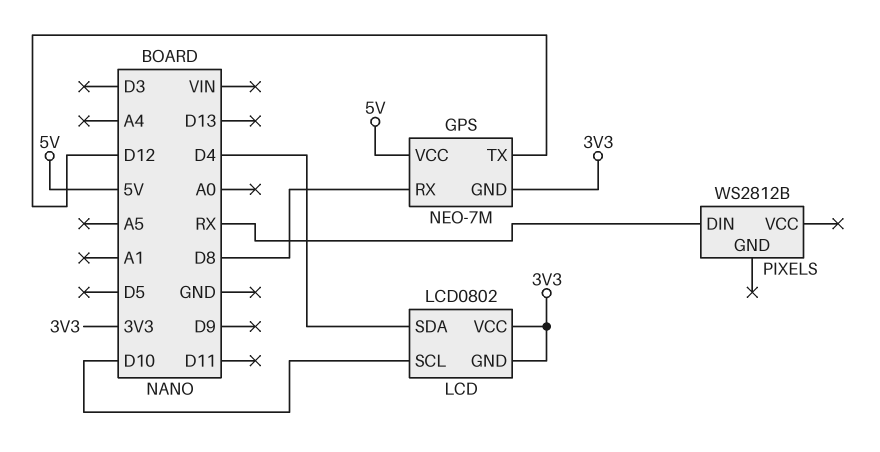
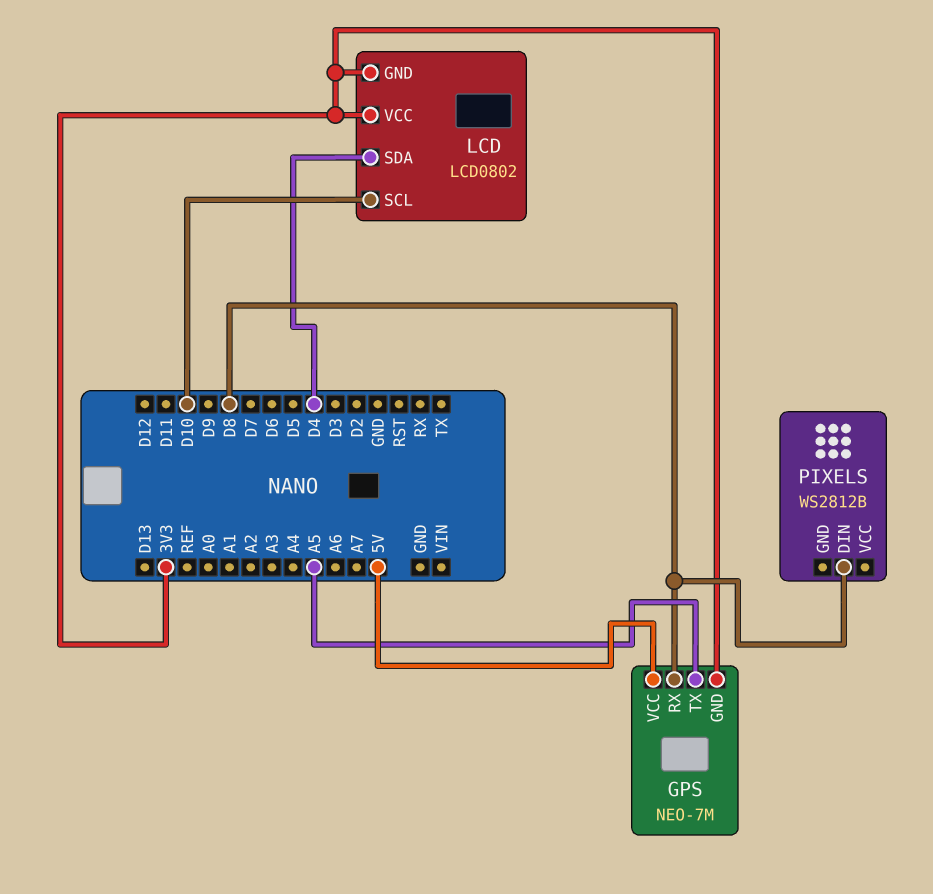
GPS pin TX: D12 -> A5
PIXELS pin DIN: RX -> D8

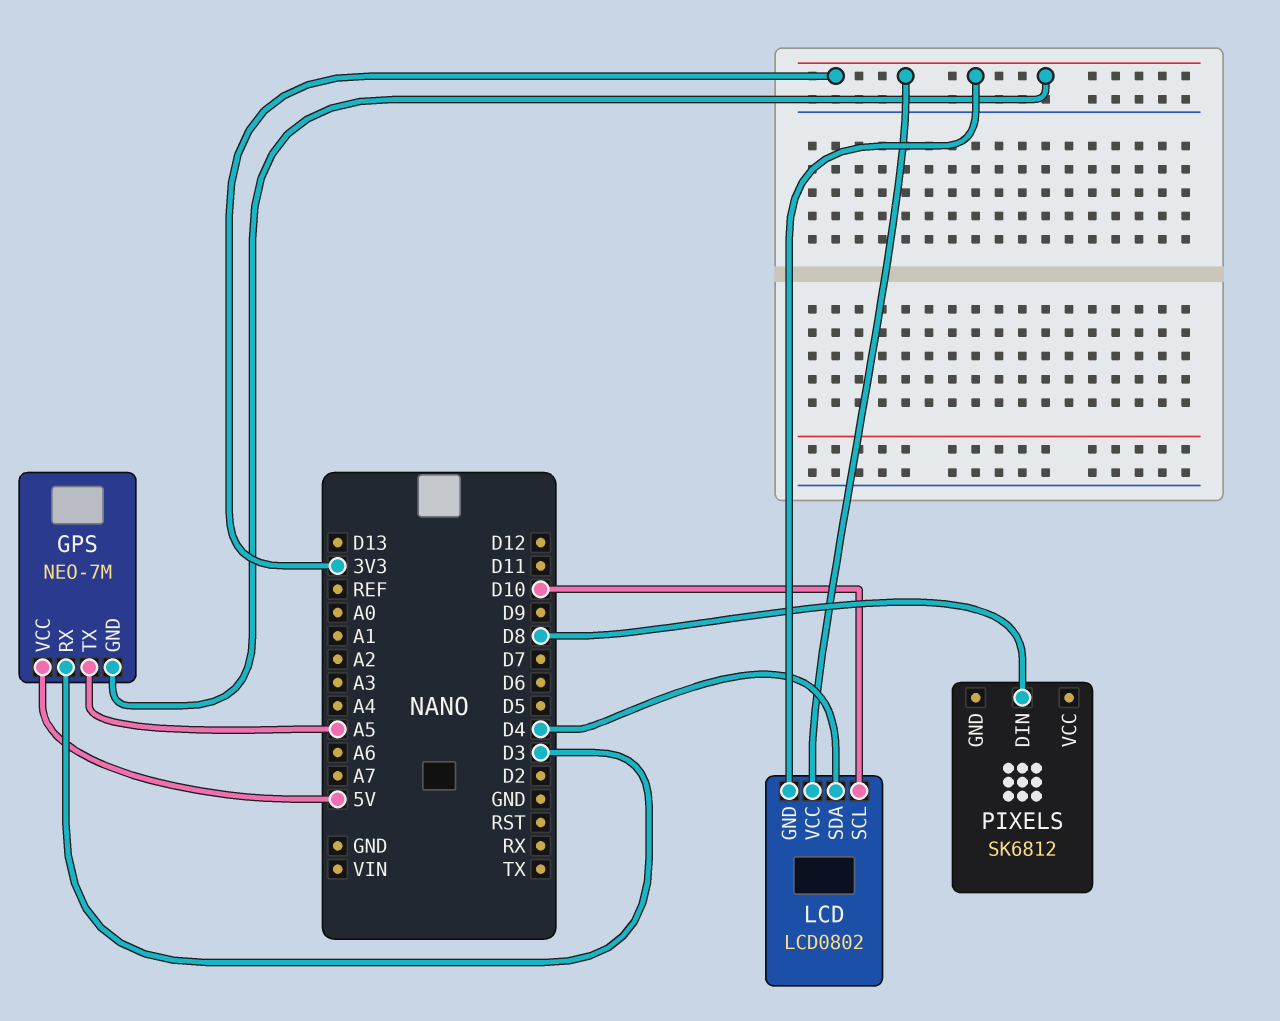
GPS pin RX: D8 -> D3
PIXELS: WS2812B -> SK6812

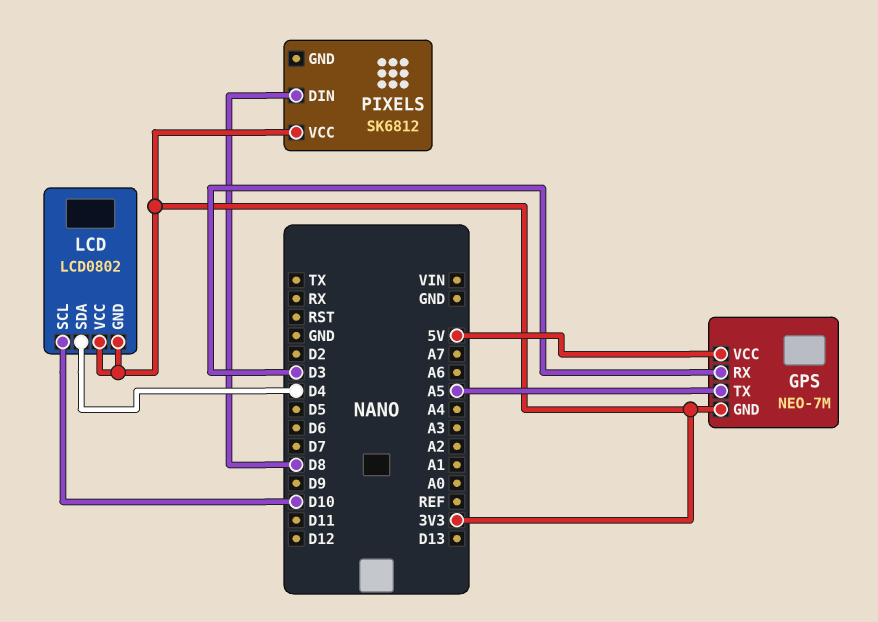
PIXELS pin VCC: none -> 3V3

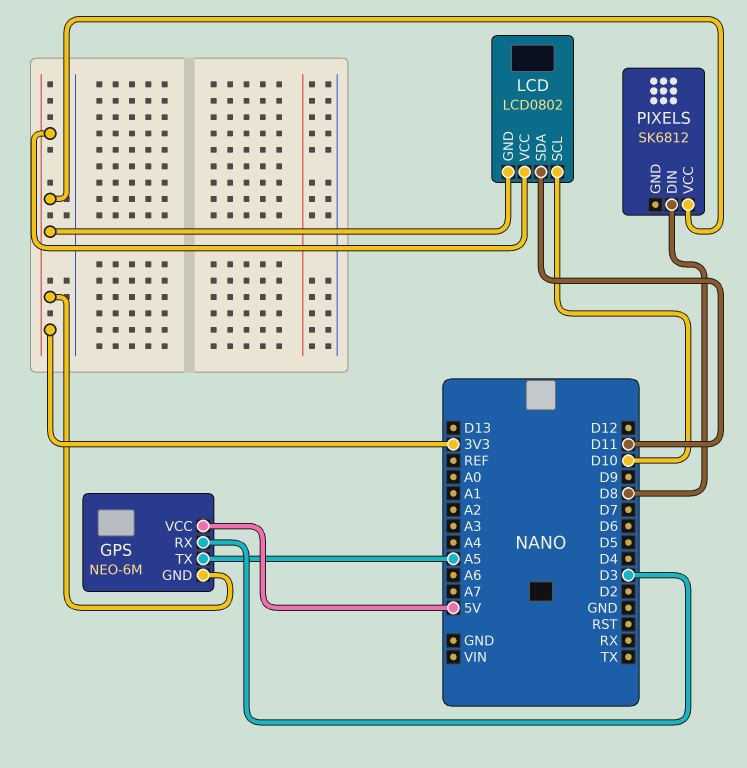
GPS: NEO-7M -> NEO-6M
LCD pin SDA: D4 -> D11

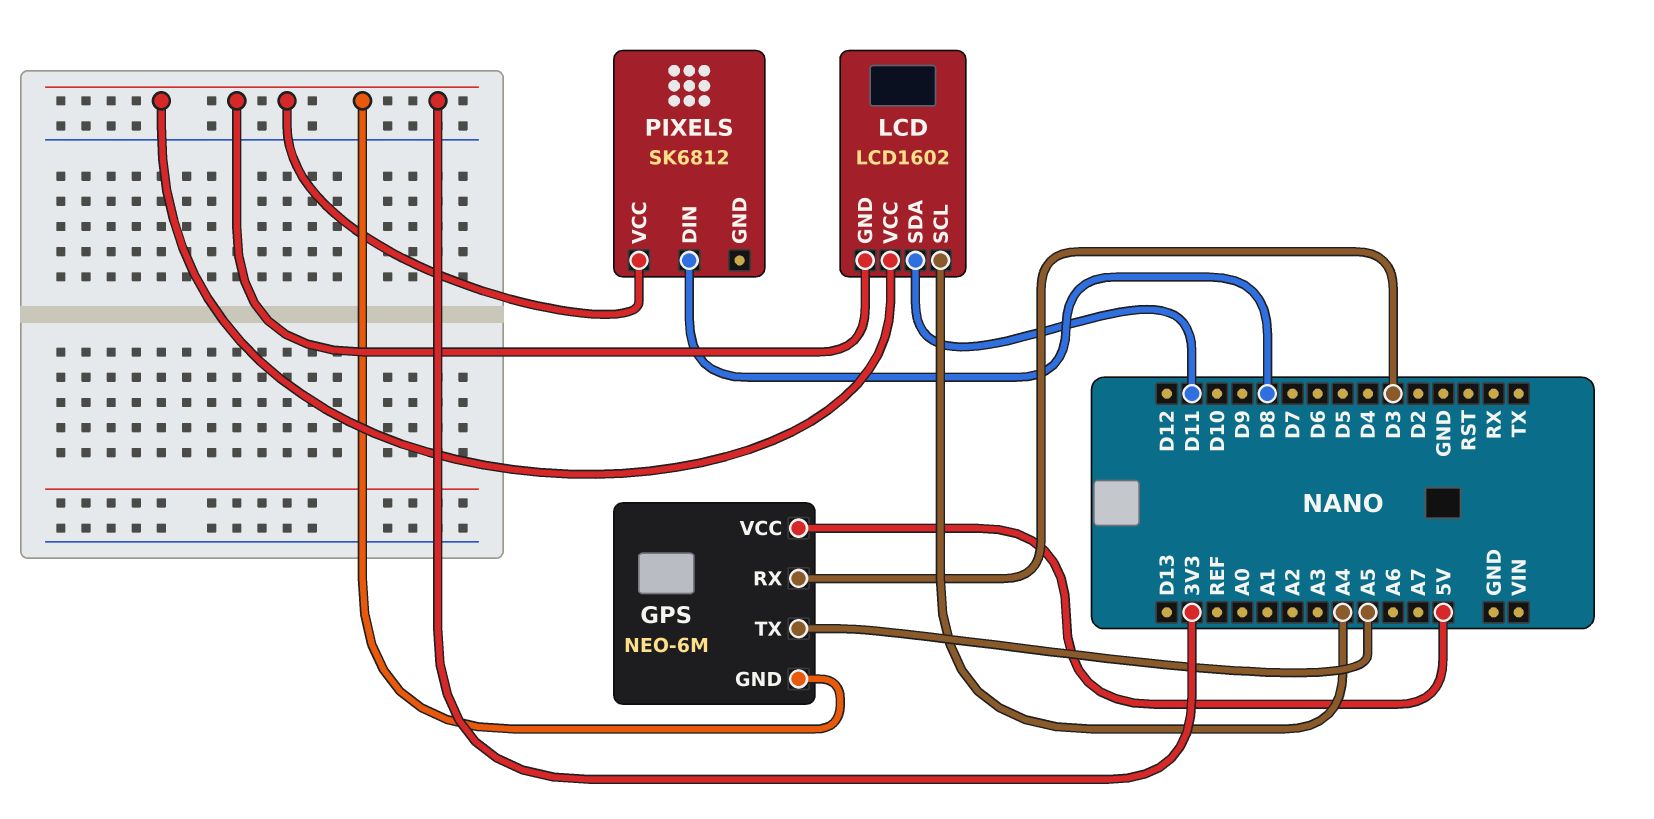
LCD: LCD0802 -> LCD1602
LCD pin SCL: D10 -> A4

